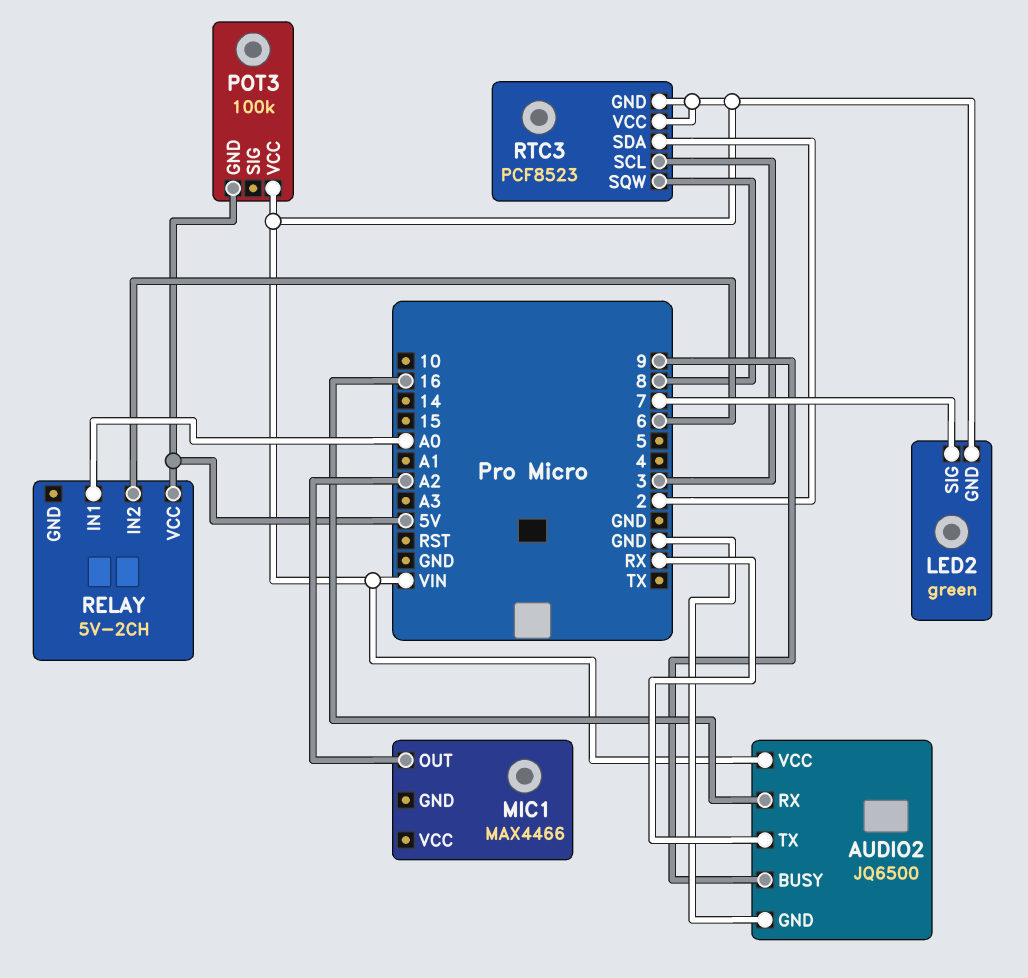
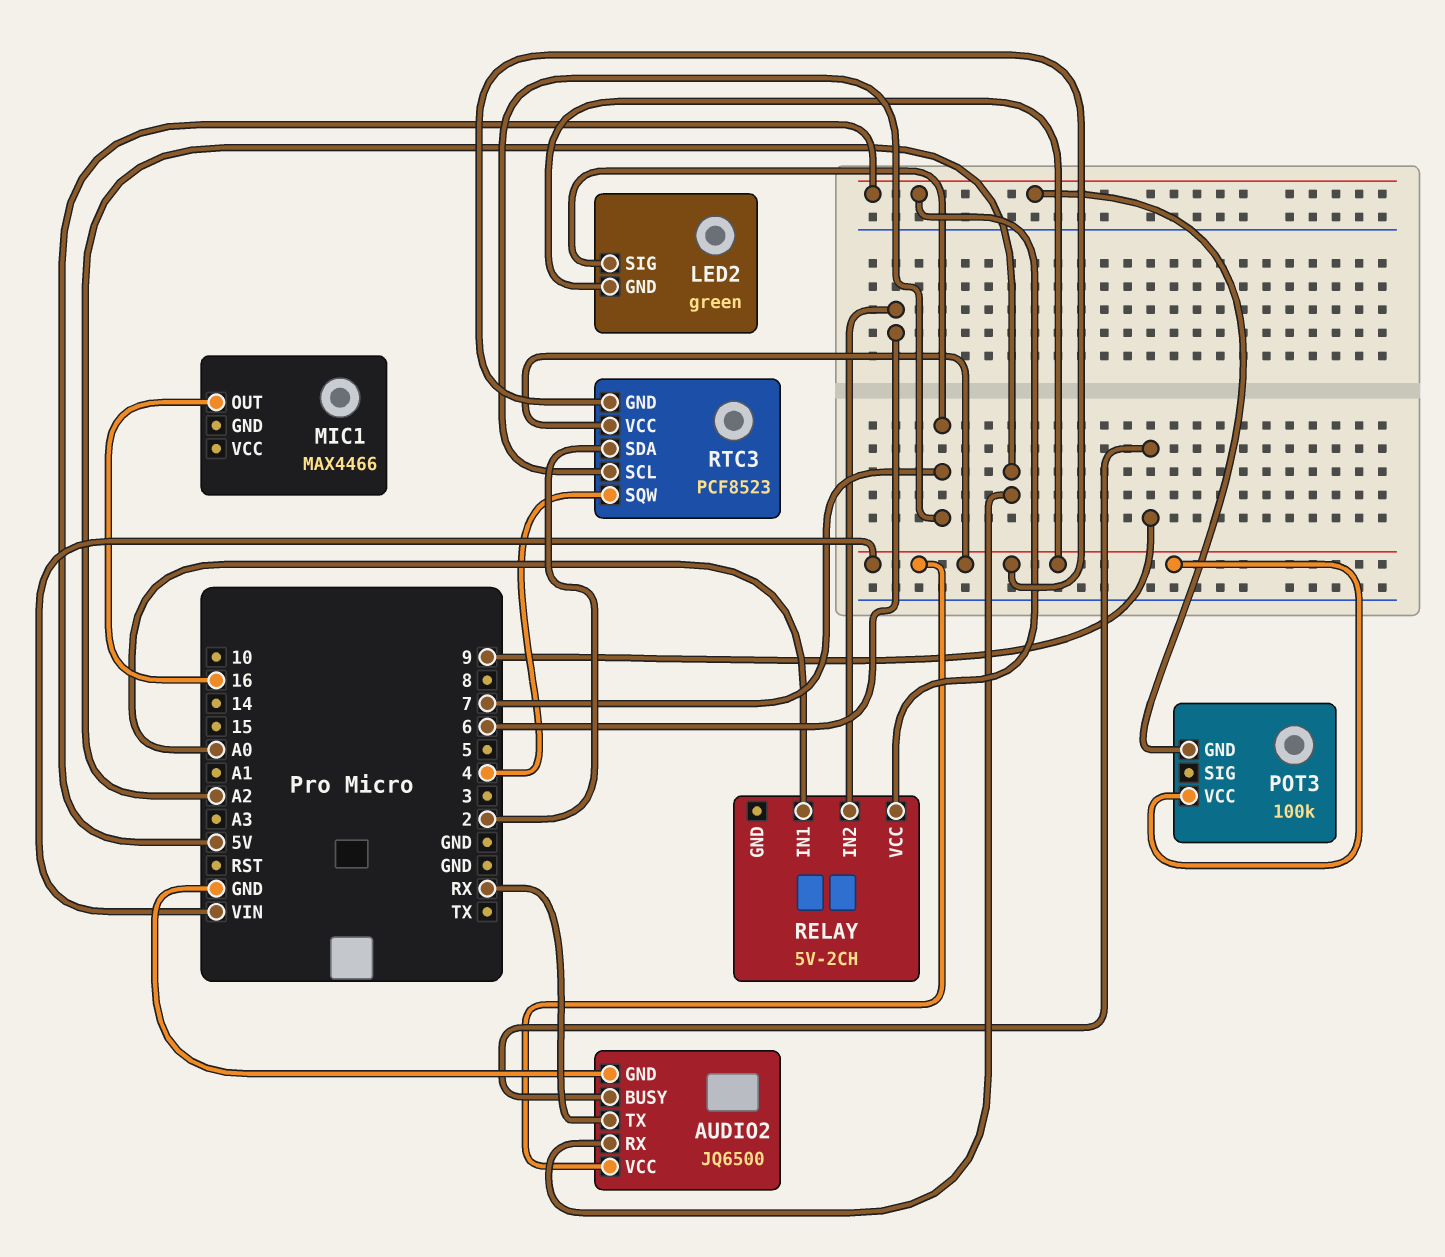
AUDIO2 pin RX: 16 -> A2
MIC1 pin OUT: A2 -> 16
RTC3 pin SCL: 3 -> 7
RTC3 pin SQW: 8 -> 4

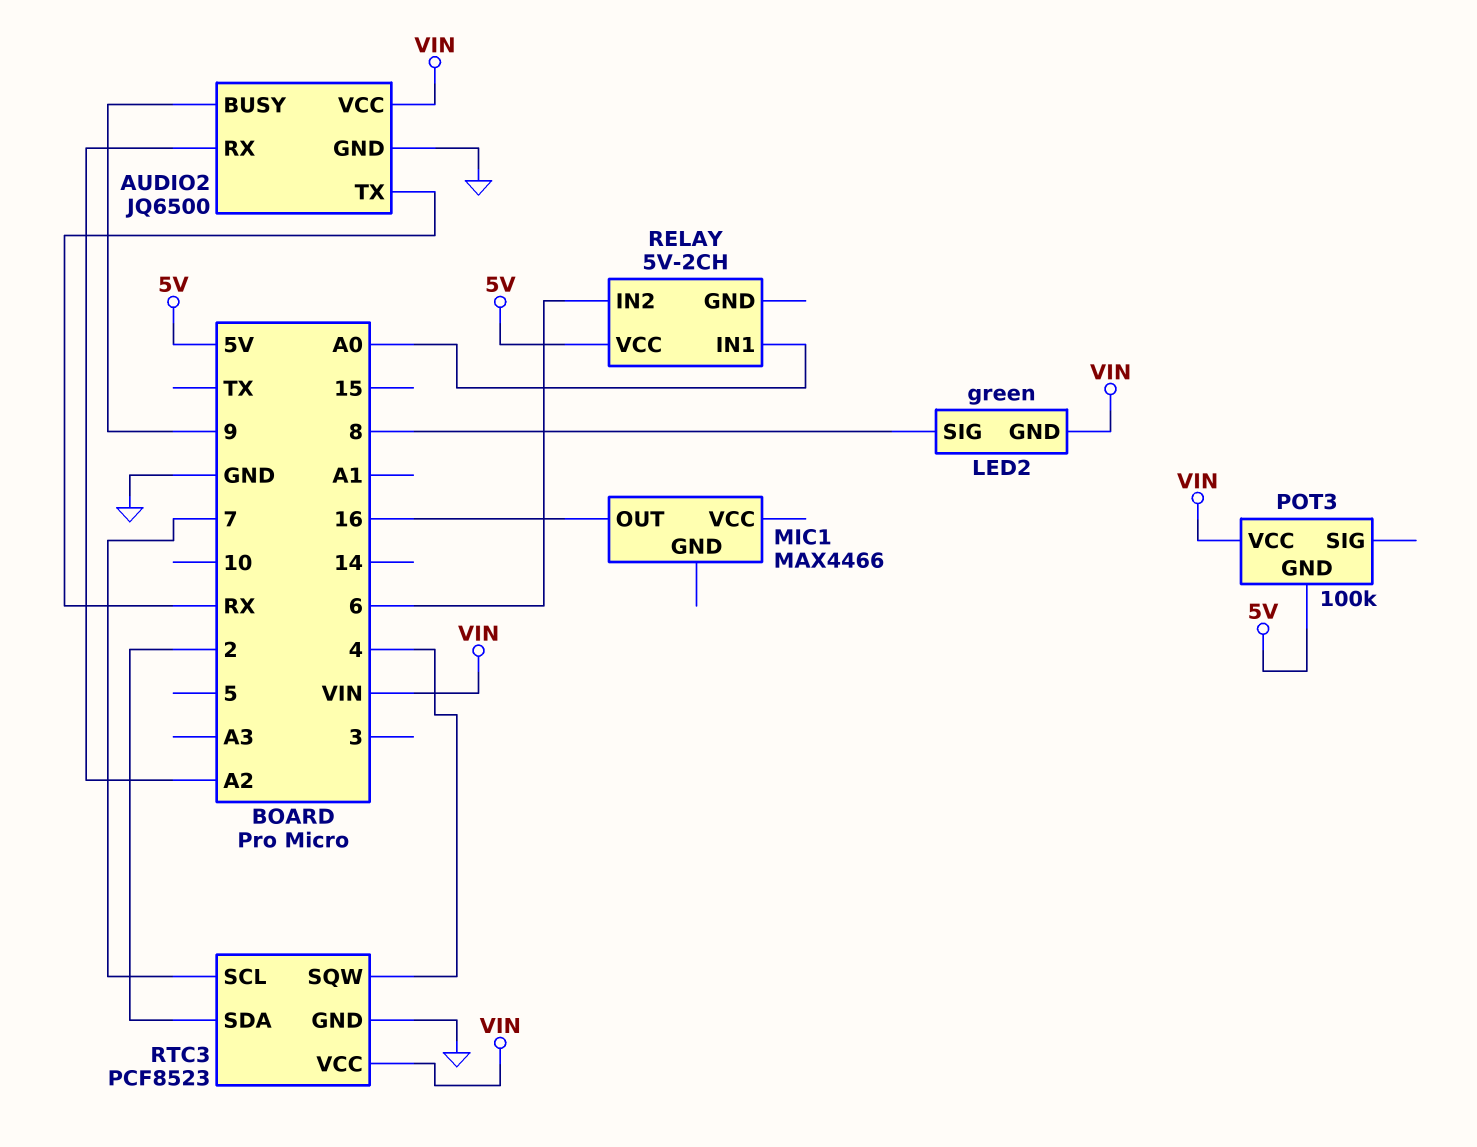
LED2 pin SIG: 7 -> 8
RTC3 pin GND: VIN -> GND

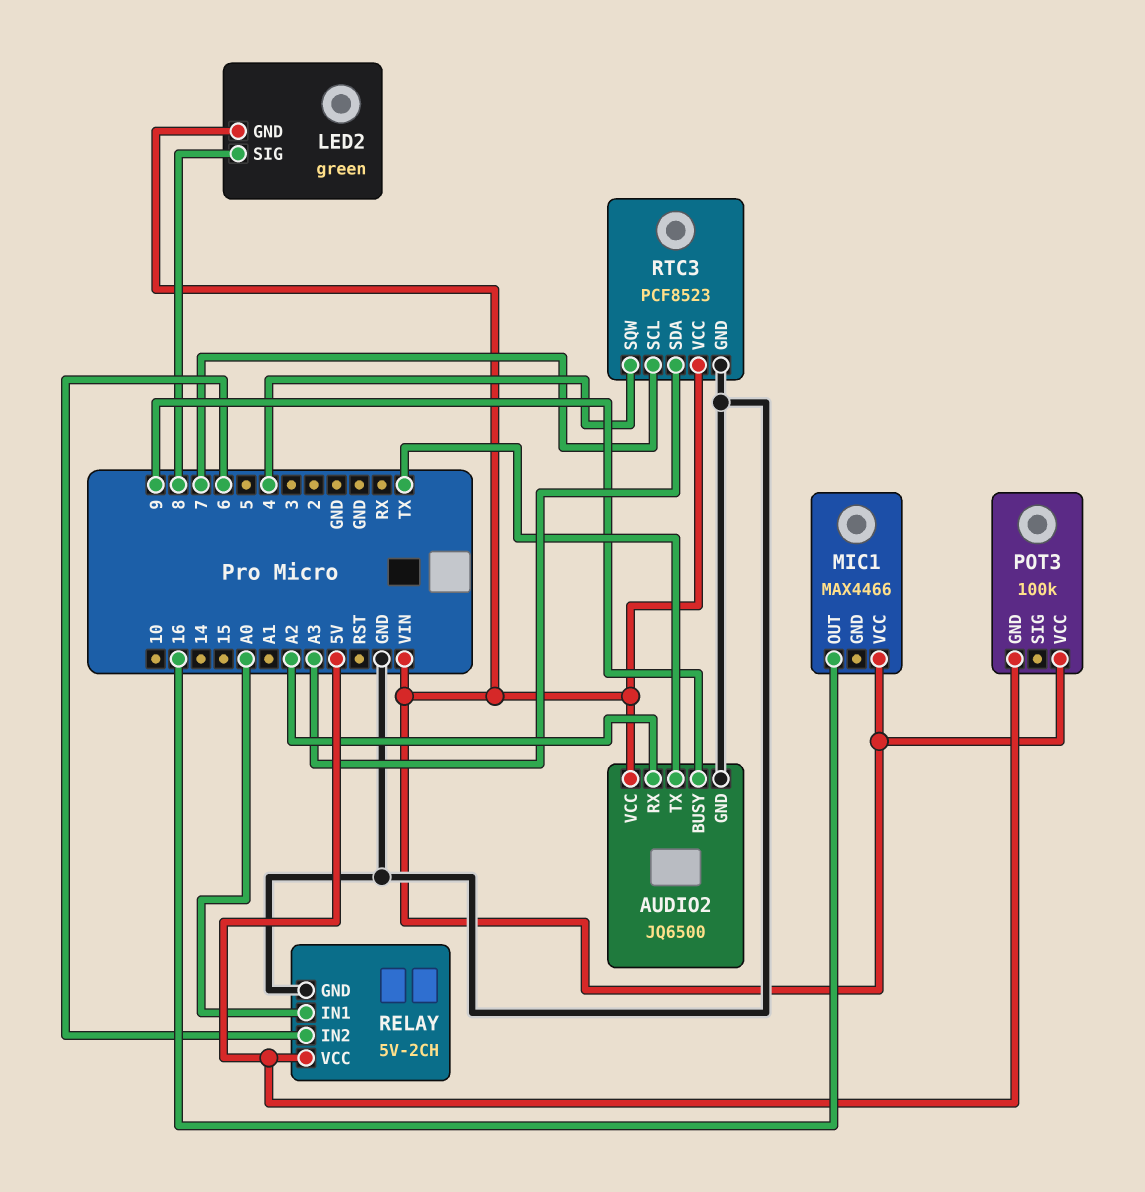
AUDIO2 pin TX: RX -> TX
MIC1 pin VCC: none -> VIN
RELAY pin GND: none -> GND
RTC3 pin SDA: 2 -> A3

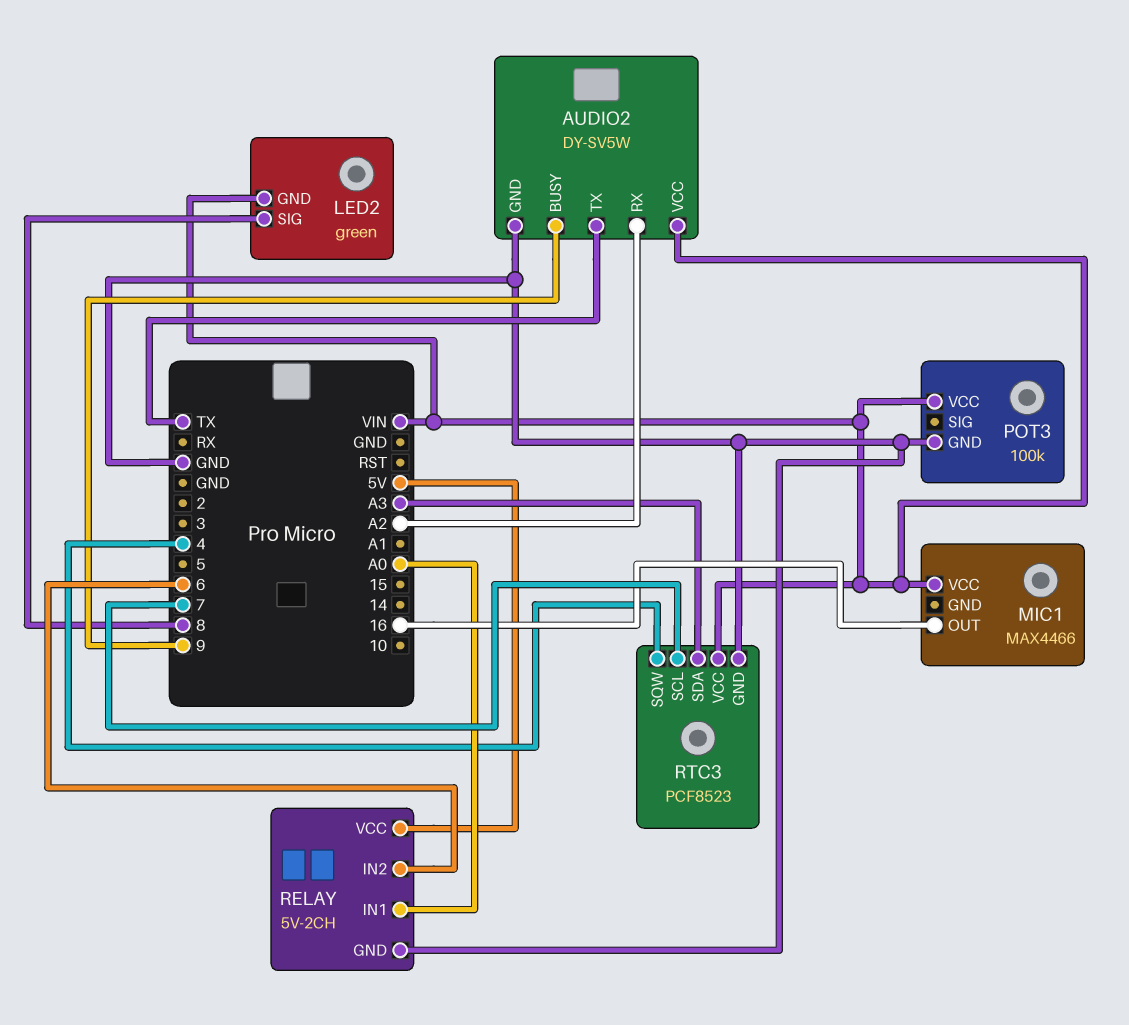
AUDIO2: JQ6500 -> DY-SV5W
POT3 pin GND: 5V -> GND

